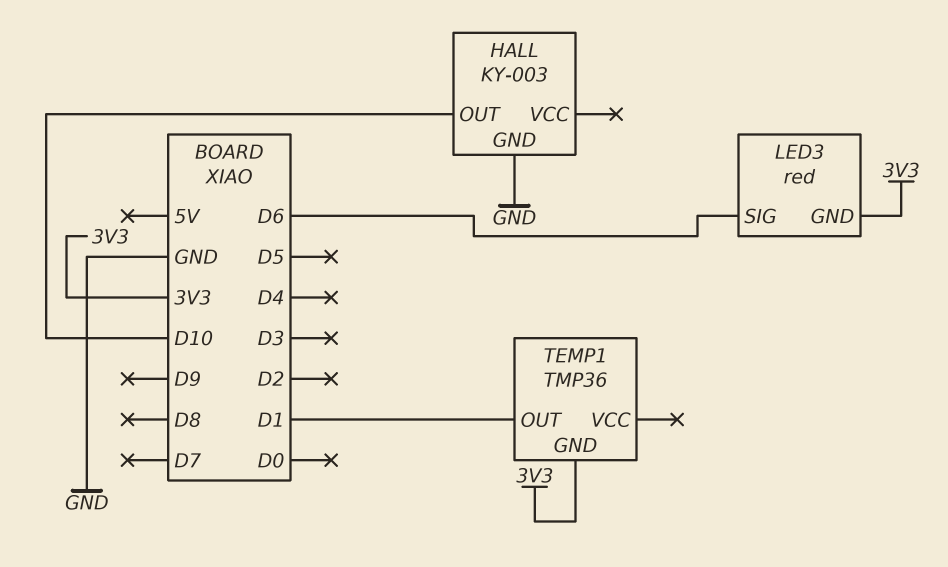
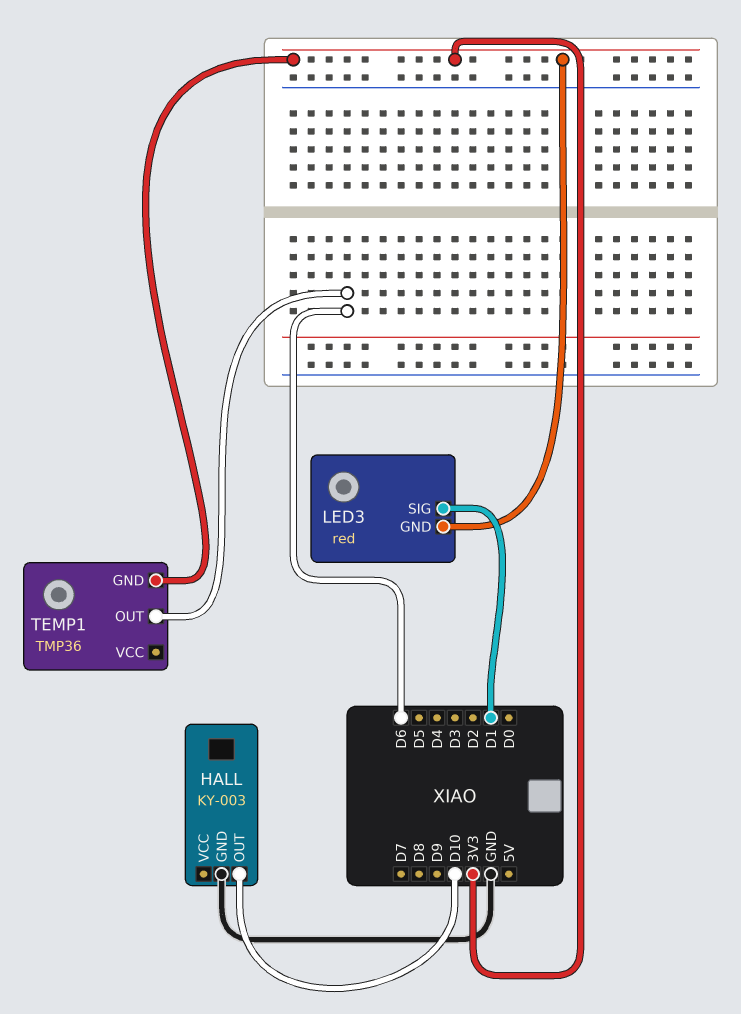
LED3 pin SIG: D6 -> D1
TEMP1 pin OUT: D1 -> D6

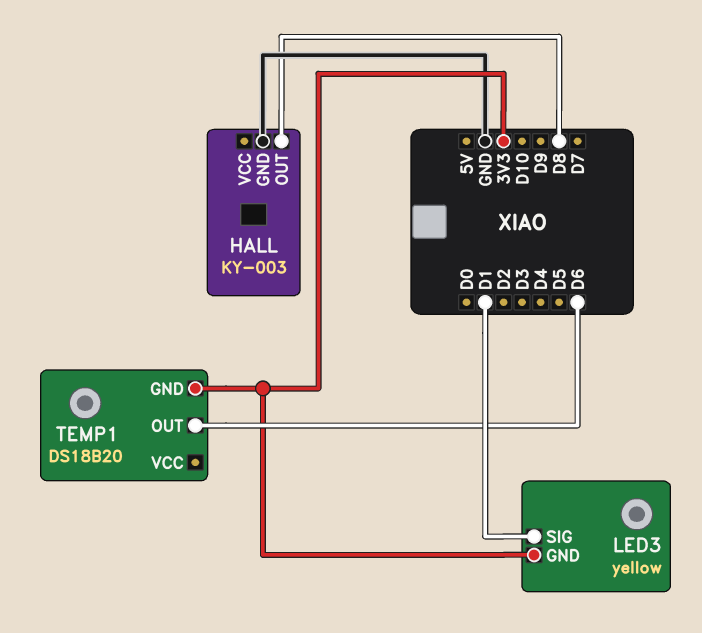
HALL pin OUT: D10 -> D8
LED3: red -> yellow
TEMP1: TMP36 -> DS18B20

